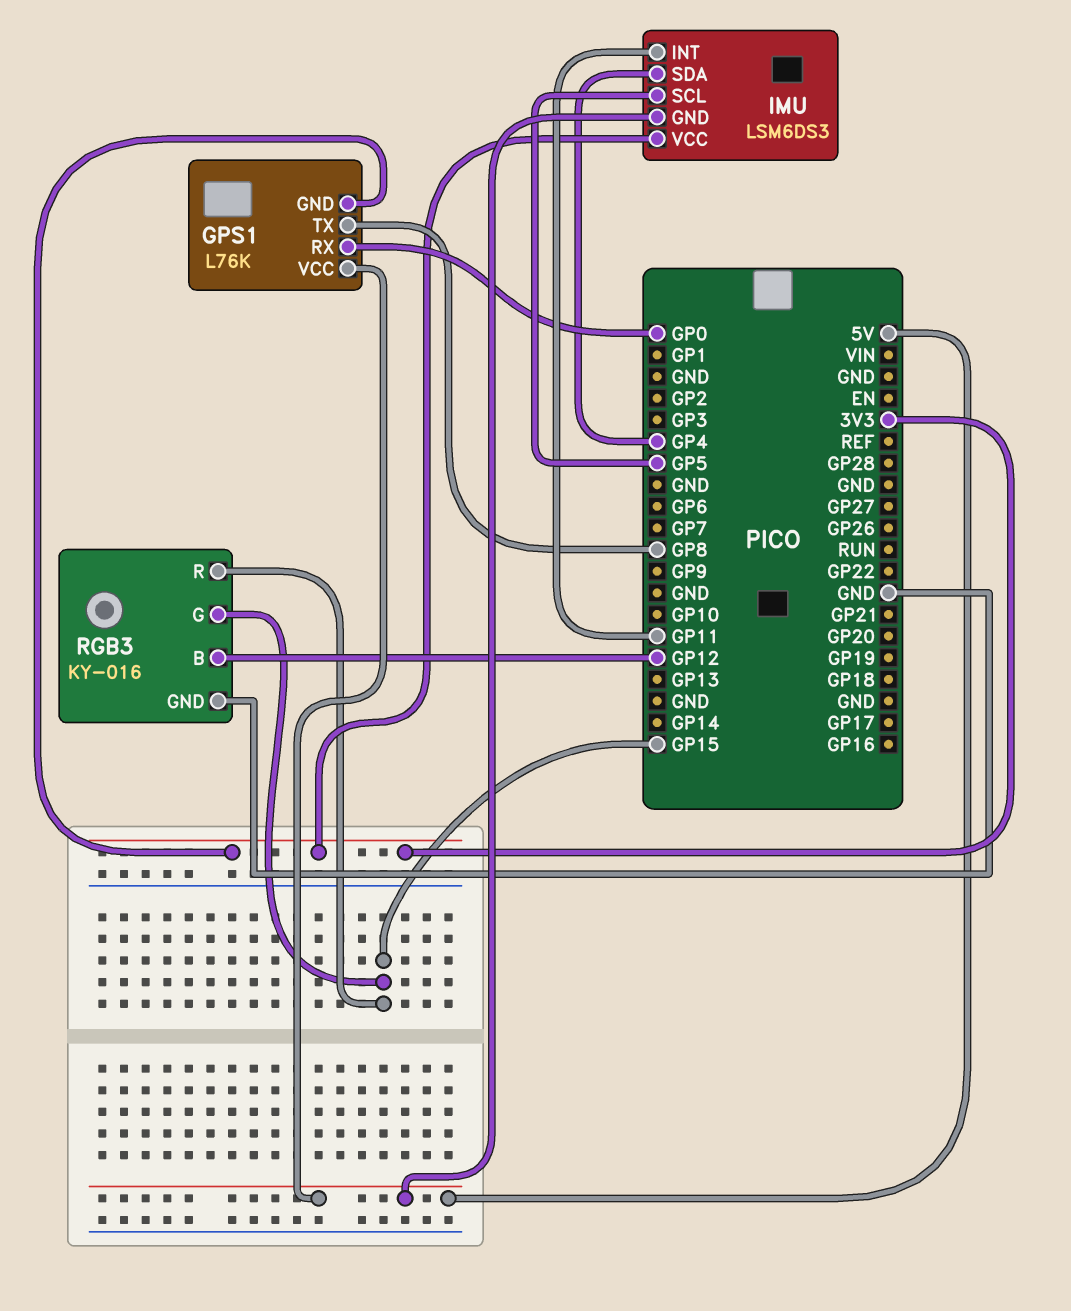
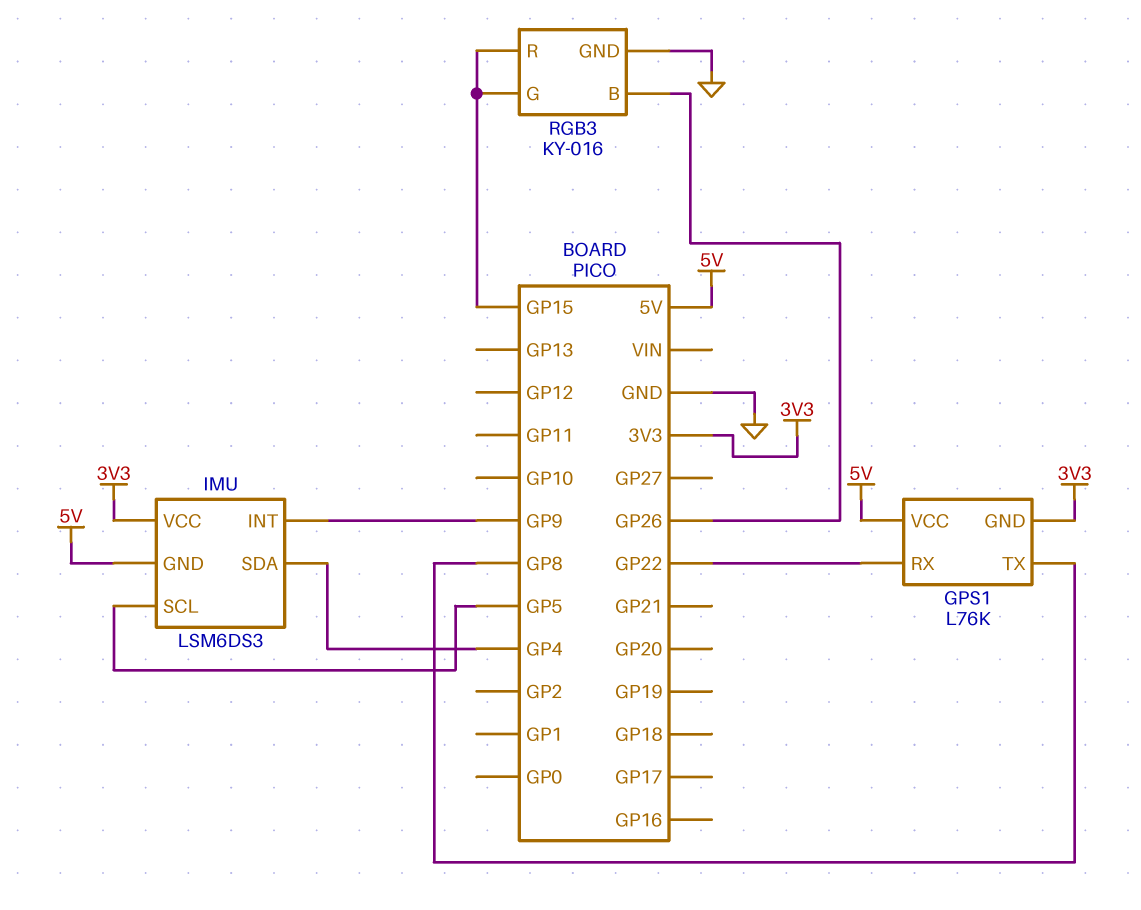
GPS1 pin RX: GP0 -> GP22
IMU pin INT: GP11 -> GP9
RGB3 pin B: GP12 -> GP26

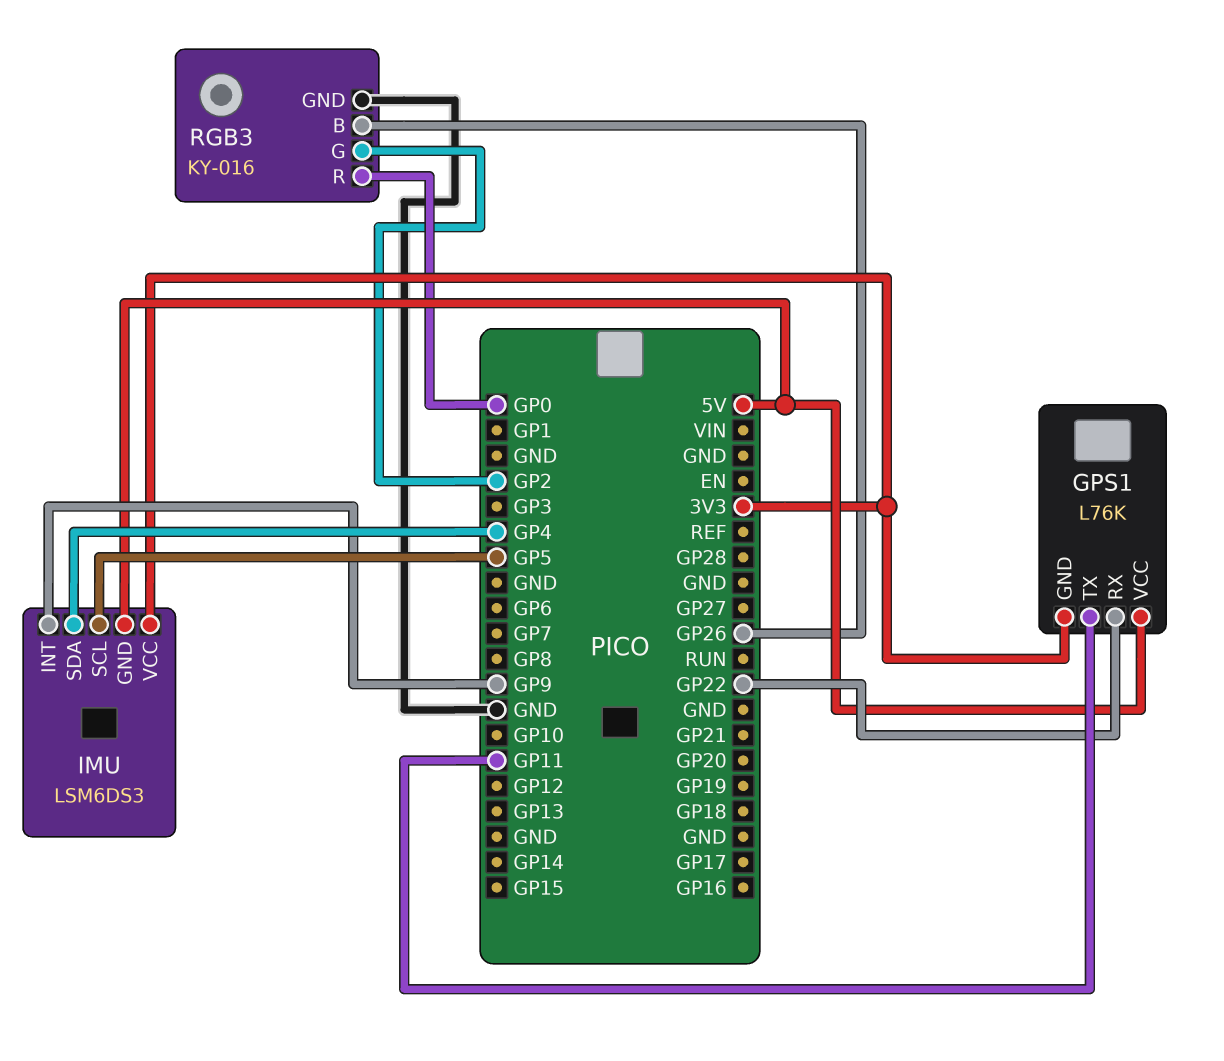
GPS1 pin TX: GP8 -> GP11
RGB3 pin G: GP15 -> GP2
RGB3 pin R: GP15 -> GP0

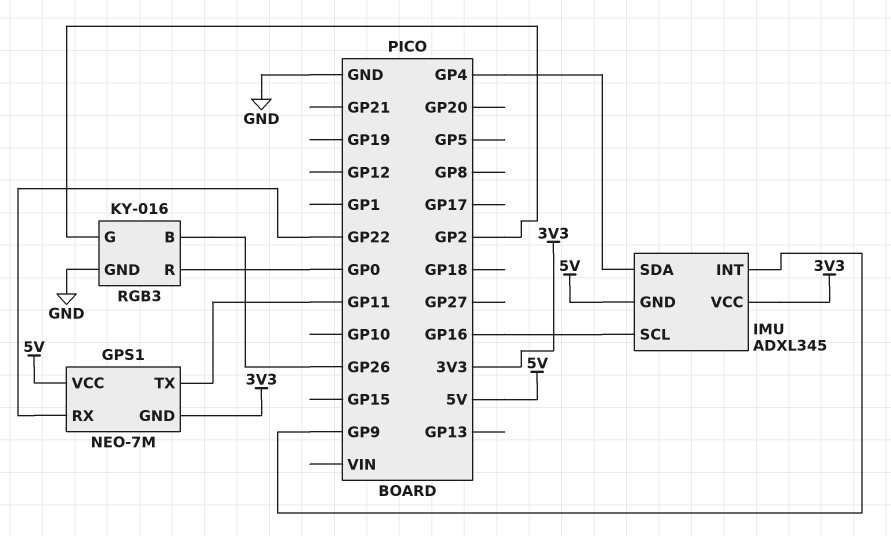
GPS1: L76K -> NEO-7M
IMU: LSM6DS3 -> ADXL345
IMU pin SCL: GP5 -> GP16

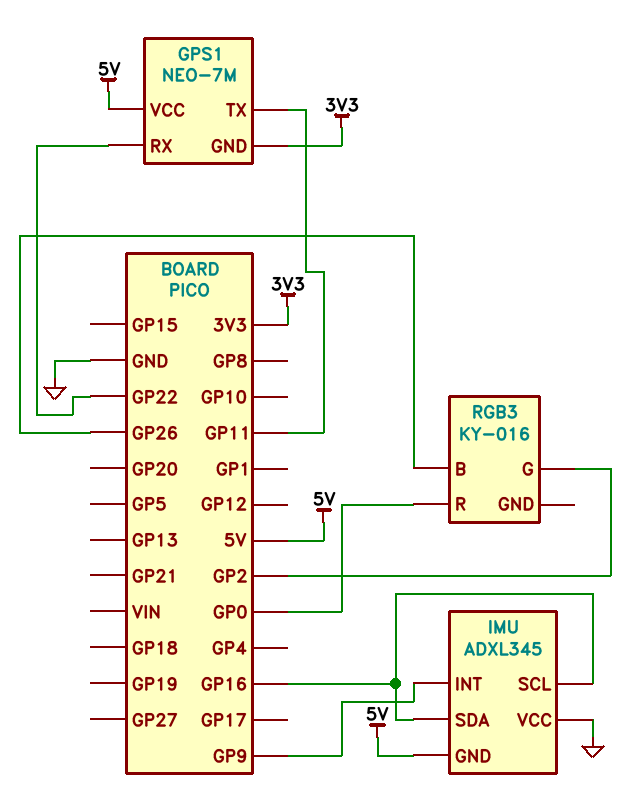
IMU pin SDA: GP4 -> GP16
IMU pin VCC: 3V3 -> GND
RGB3 pin GND: GND -> none

